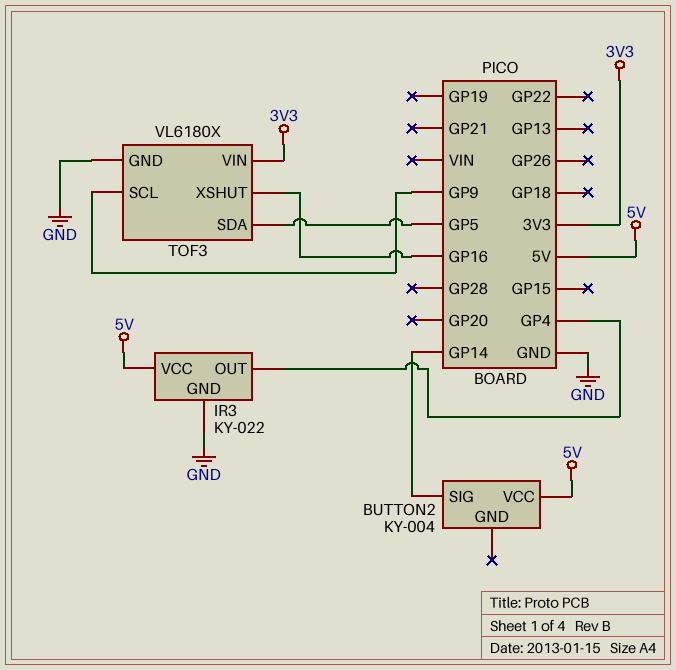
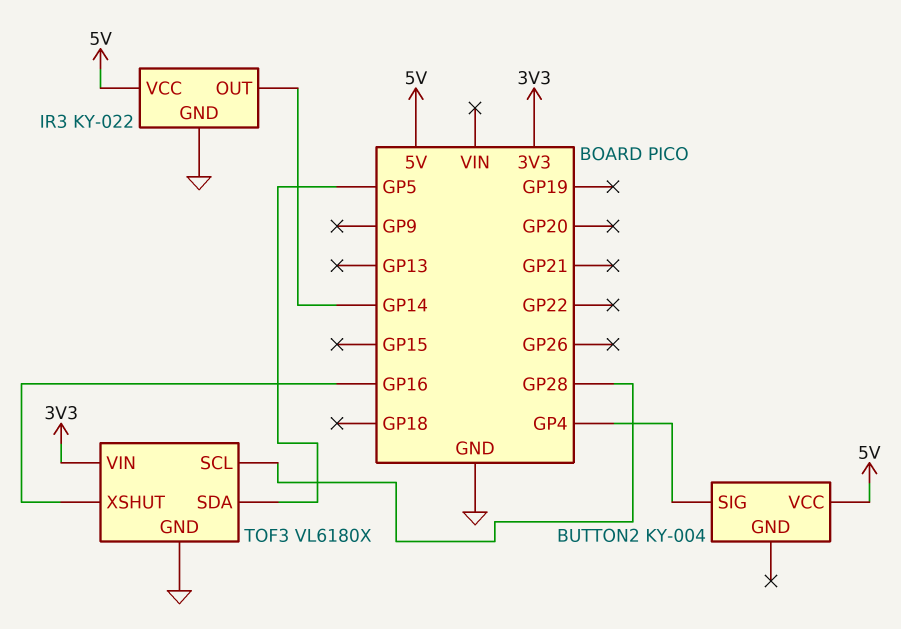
BUTTON2 pin SIG: GP14 -> GP4
IR3 pin OUT: GP4 -> GP14
TOF3 pin SCL: GP9 -> GP28

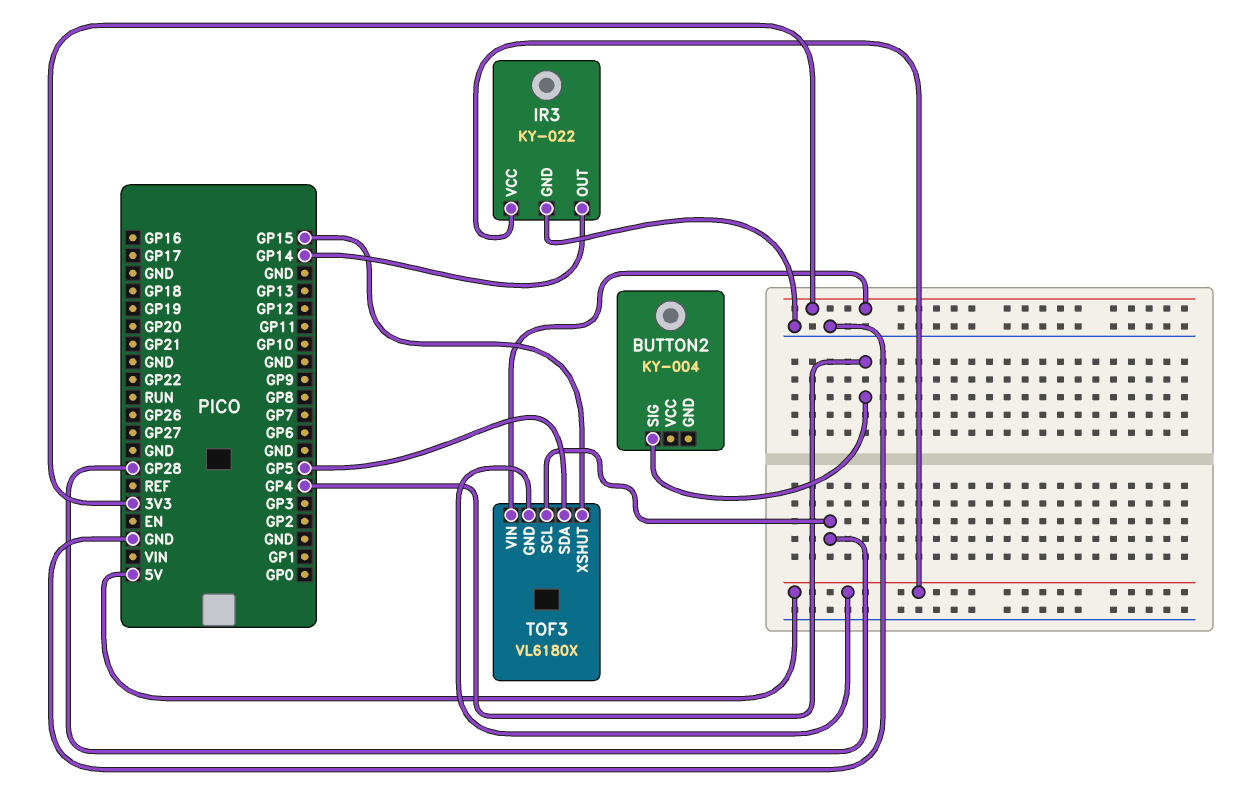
BUTTON2 pin VCC: 5V -> none
TOF3 pin GND: GND -> 5V
TOF3 pin XSHUT: GP16 -> GP15

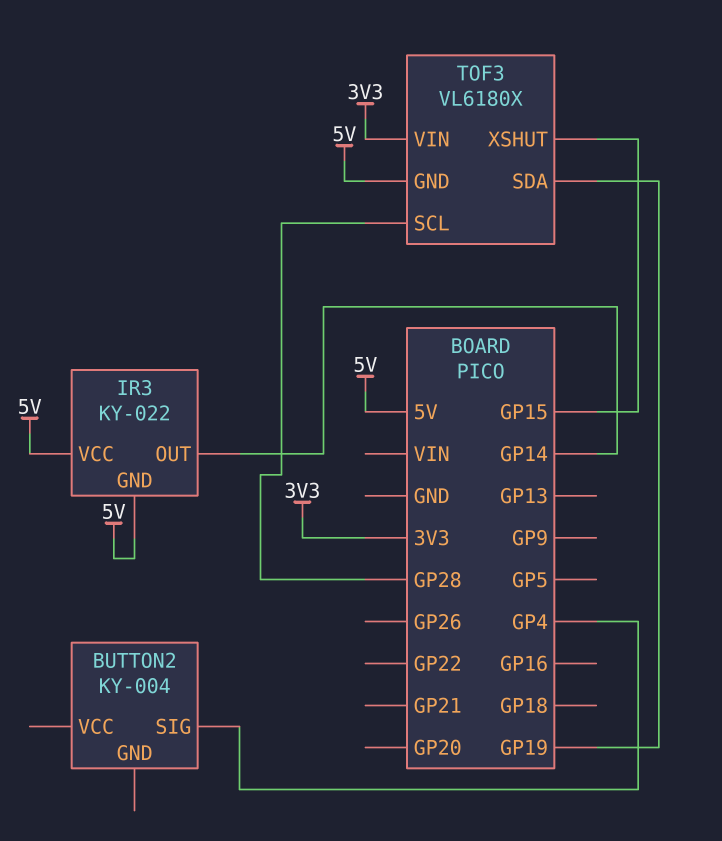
IR3 pin GND: GND -> 5V
TOF3 pin SDA: GP5 -> GP19

